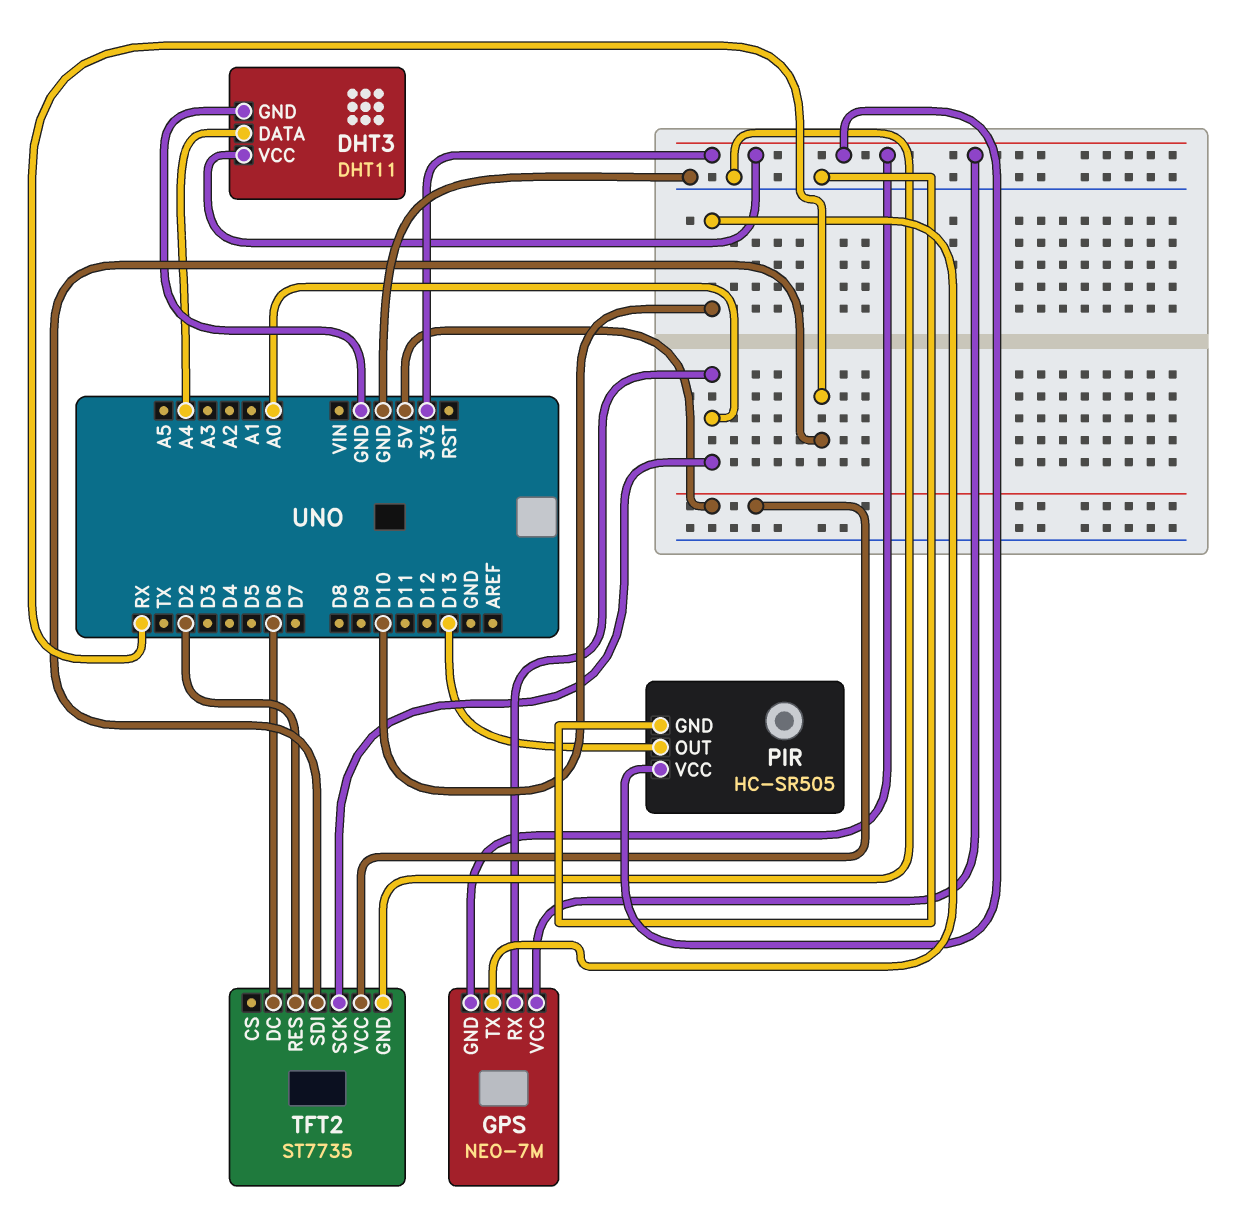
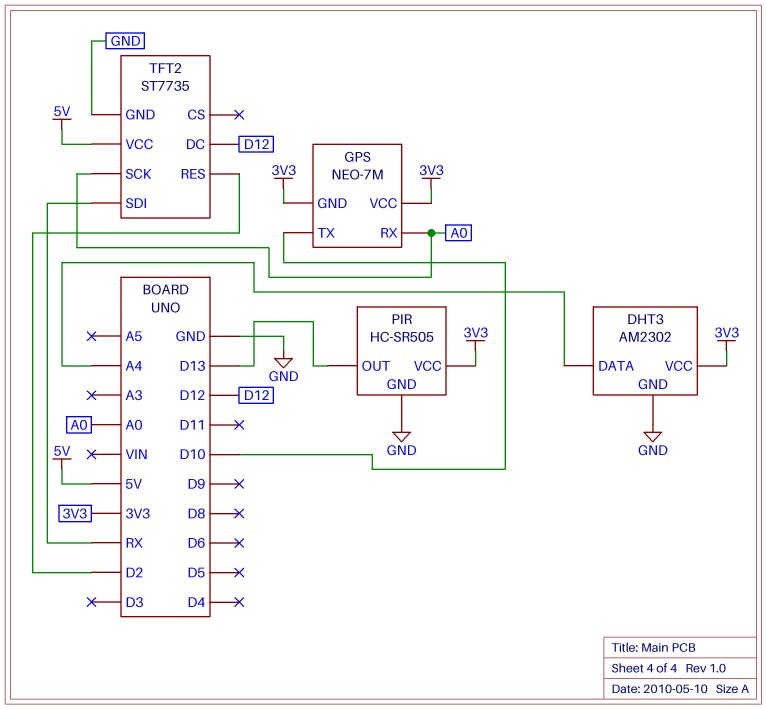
DHT3: DHT11 -> AM2302
TFT2 pin DC: D6 -> D12

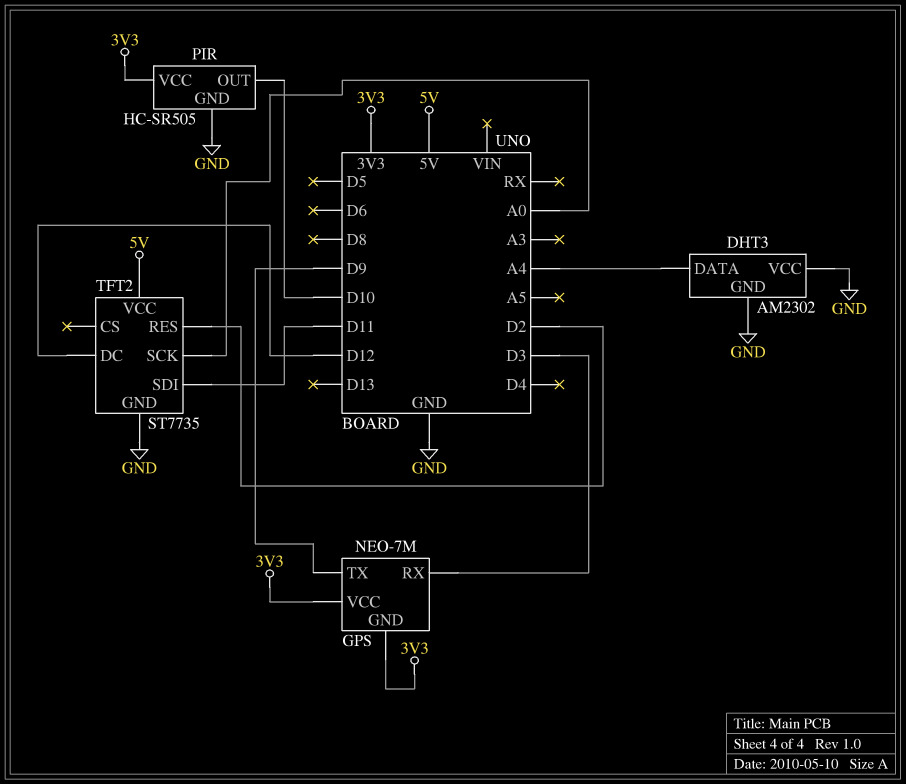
DHT3 pin VCC: 3V3 -> GND
GPS pin RX: A0 -> D3
GPS pin TX: D10 -> D9
PIR pin OUT: D13 -> D10
TFT2 pin SDI: RX -> D11

